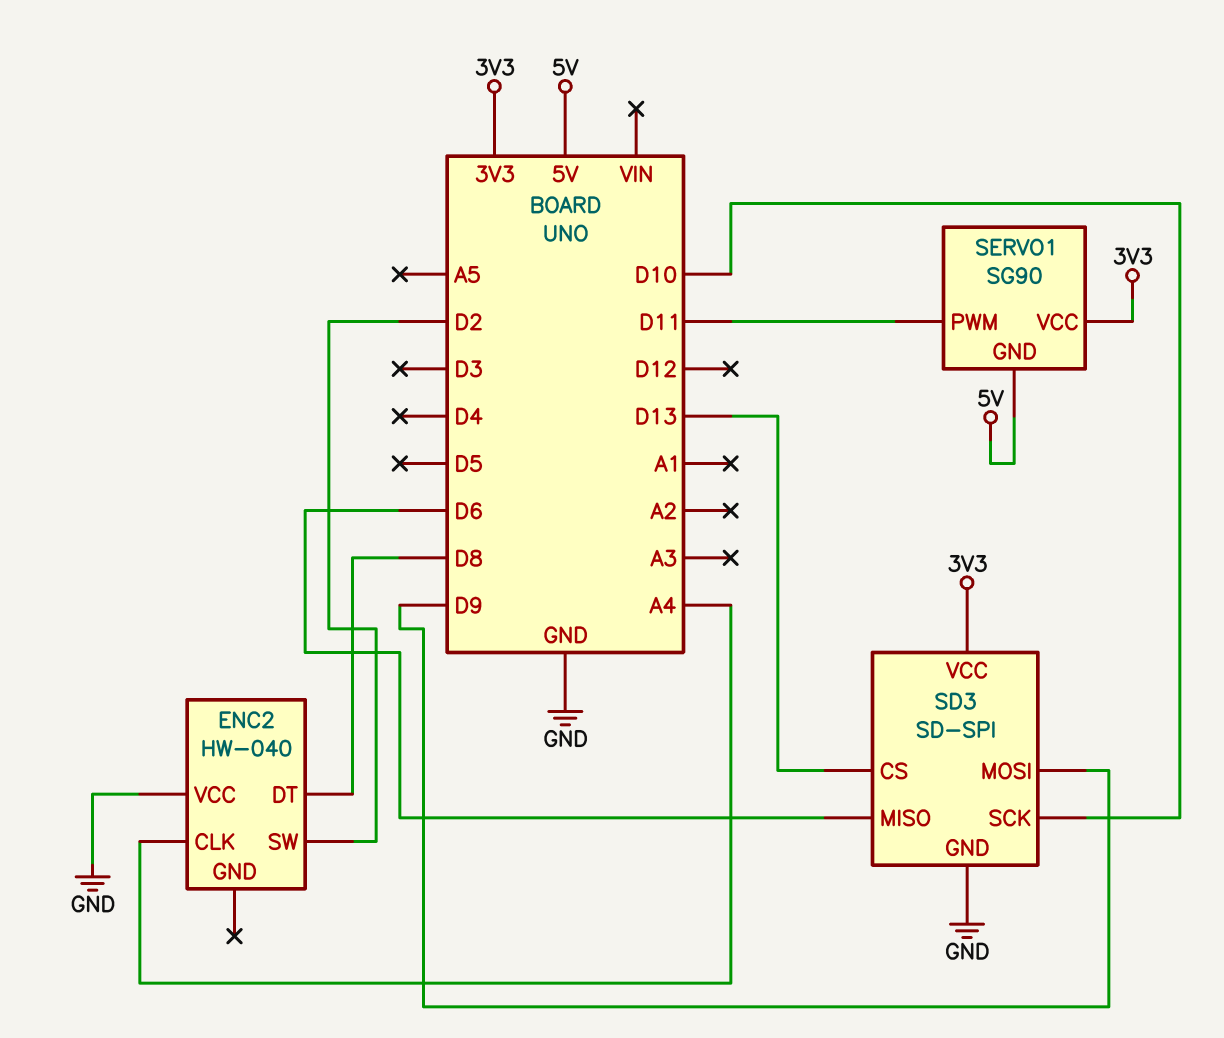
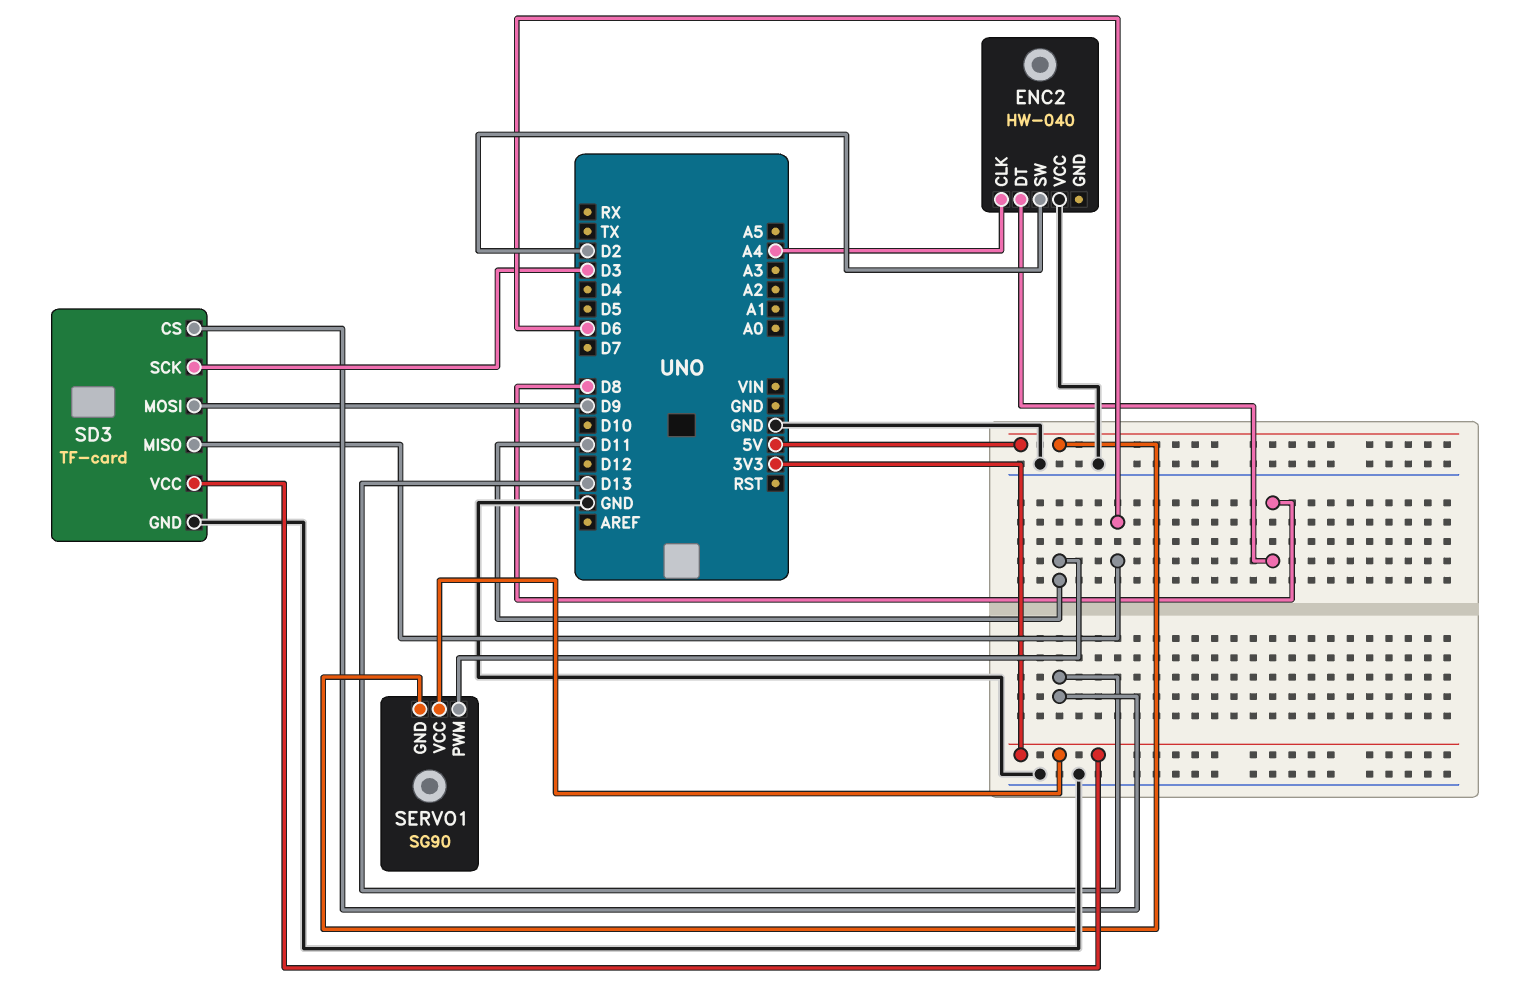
SD3: SD-SPI -> TF-card
SD3 pin SCK: D10 -> D3

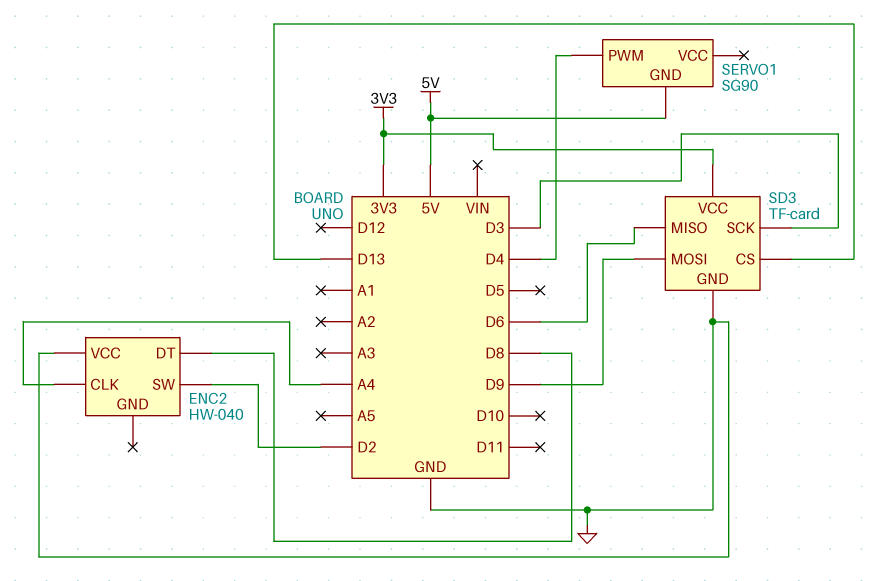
SERVO1 pin PWM: D11 -> D4
SERVO1 pin VCC: 3V3 -> none

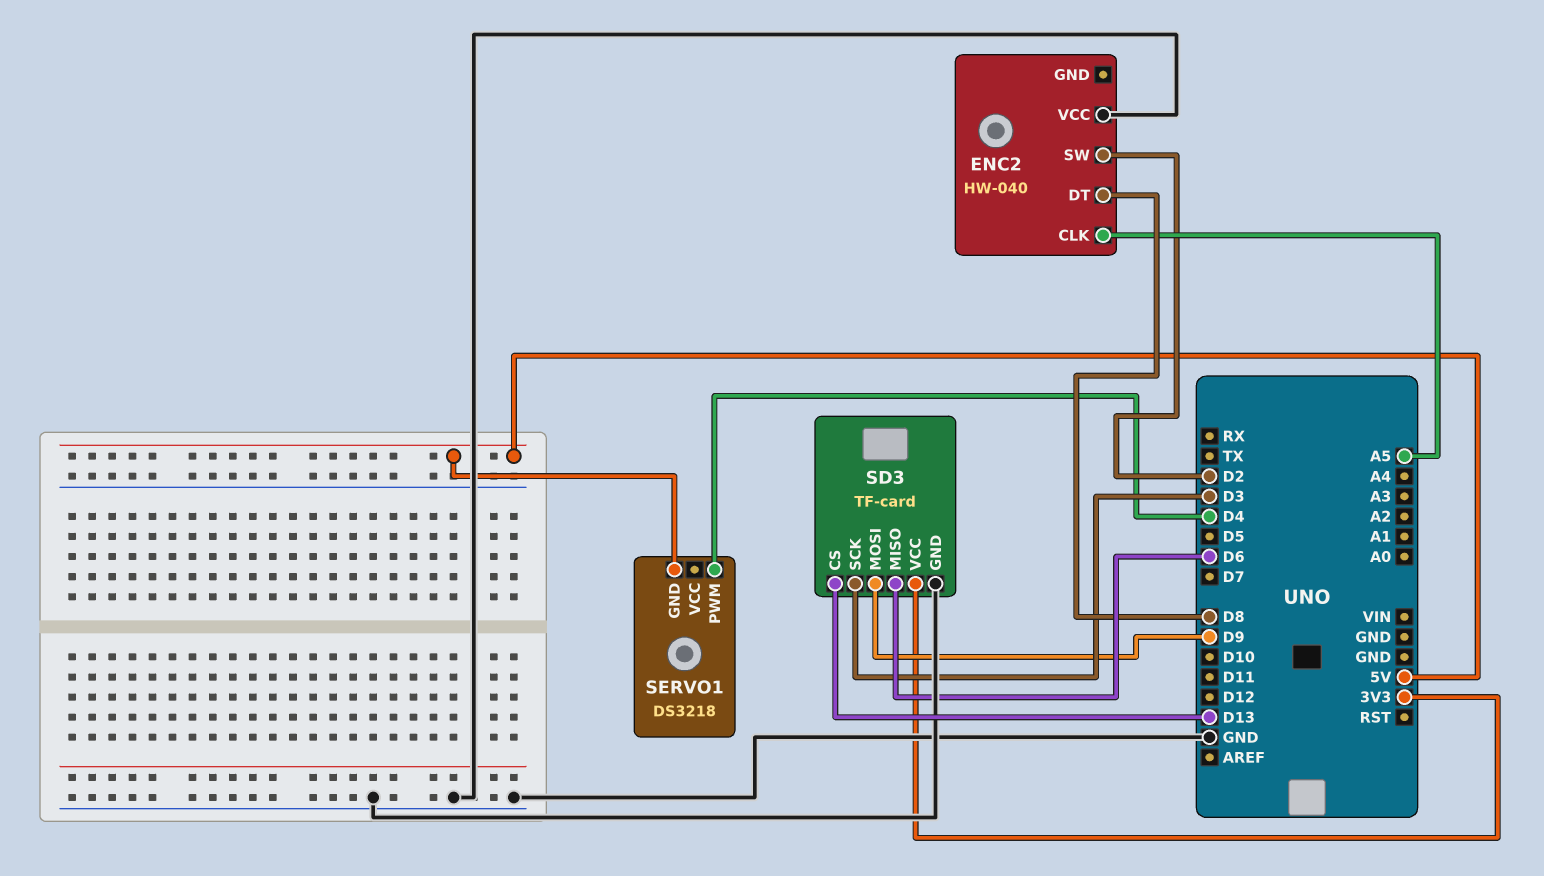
ENC2 pin CLK: A4 -> A5
SERVO1: SG90 -> DS3218

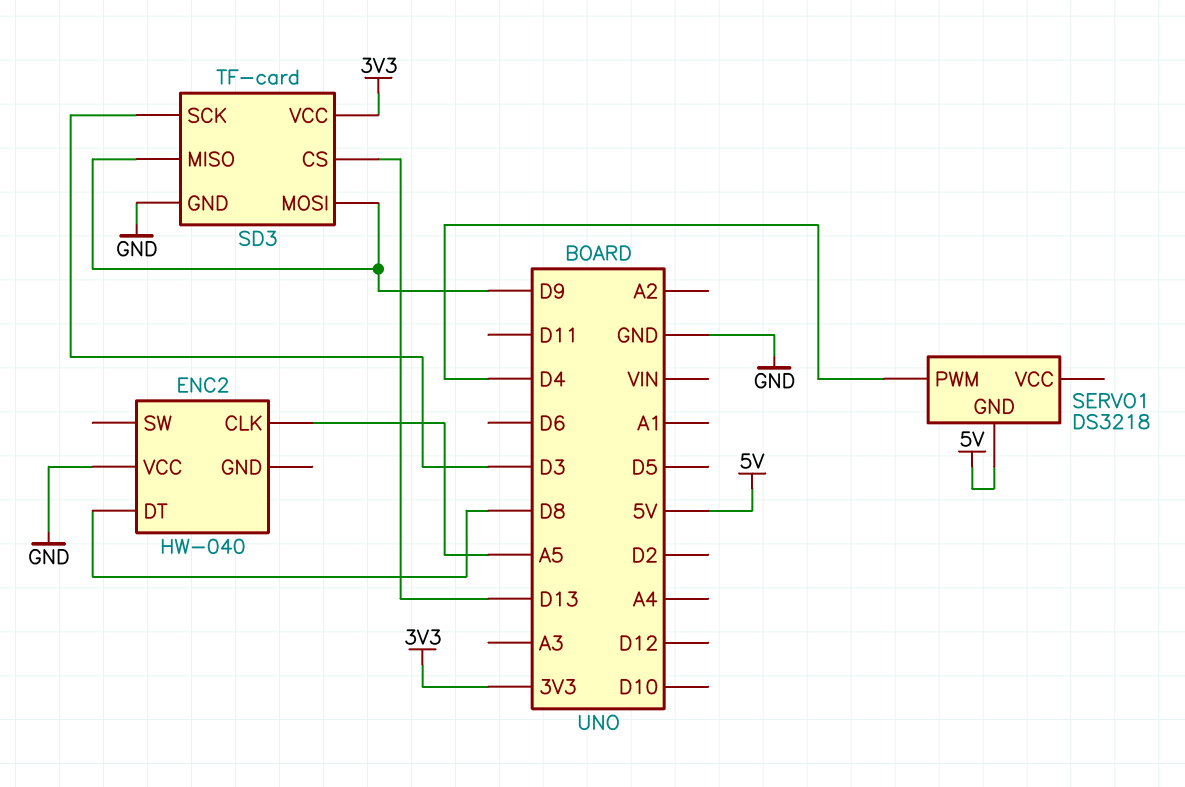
ENC2 pin SW: D2 -> none
SD3 pin MISO: D6 -> D9

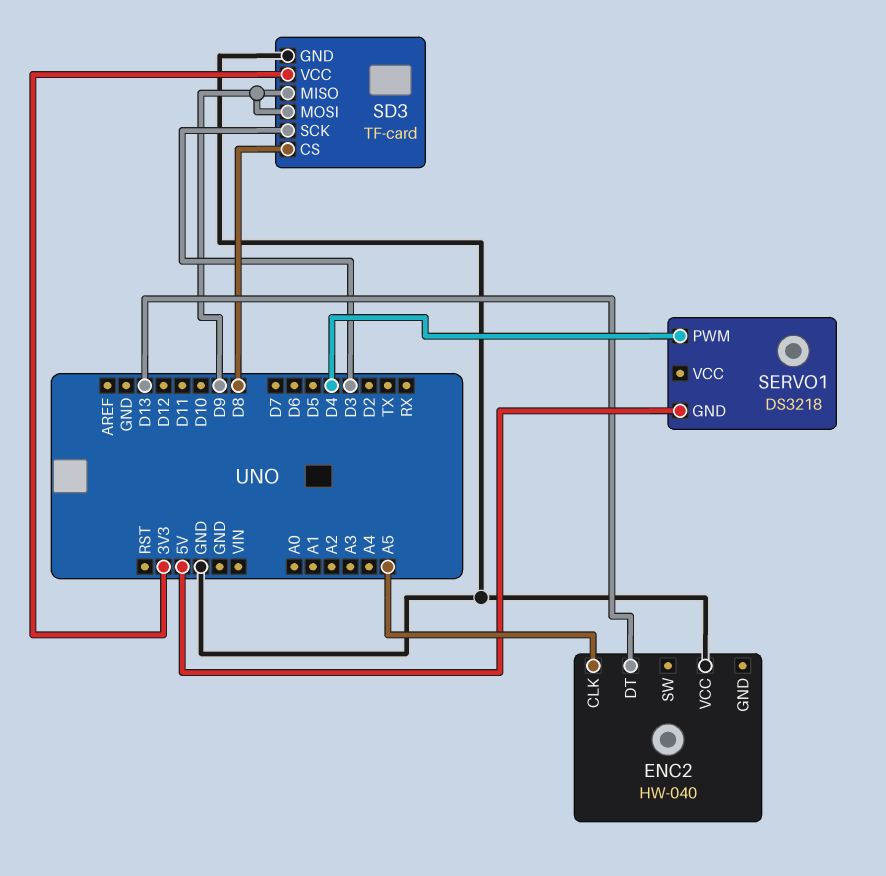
ENC2 pin DT: D8 -> D13
SD3 pin CS: D13 -> D8

